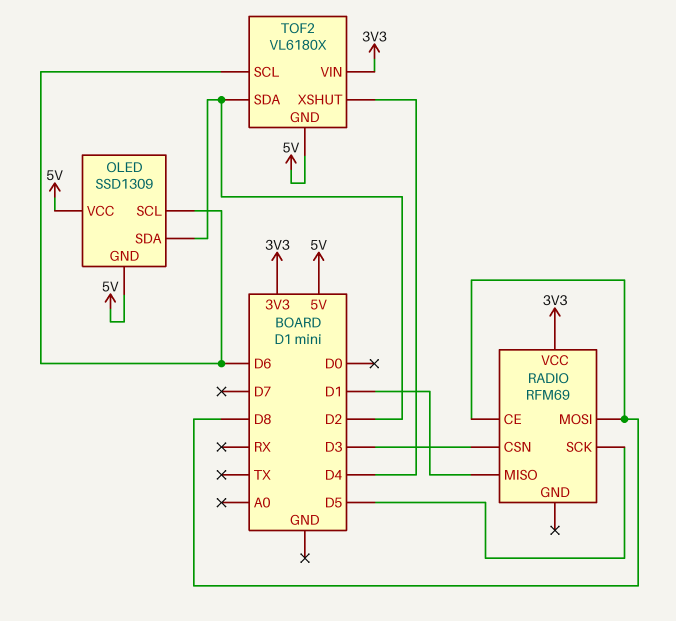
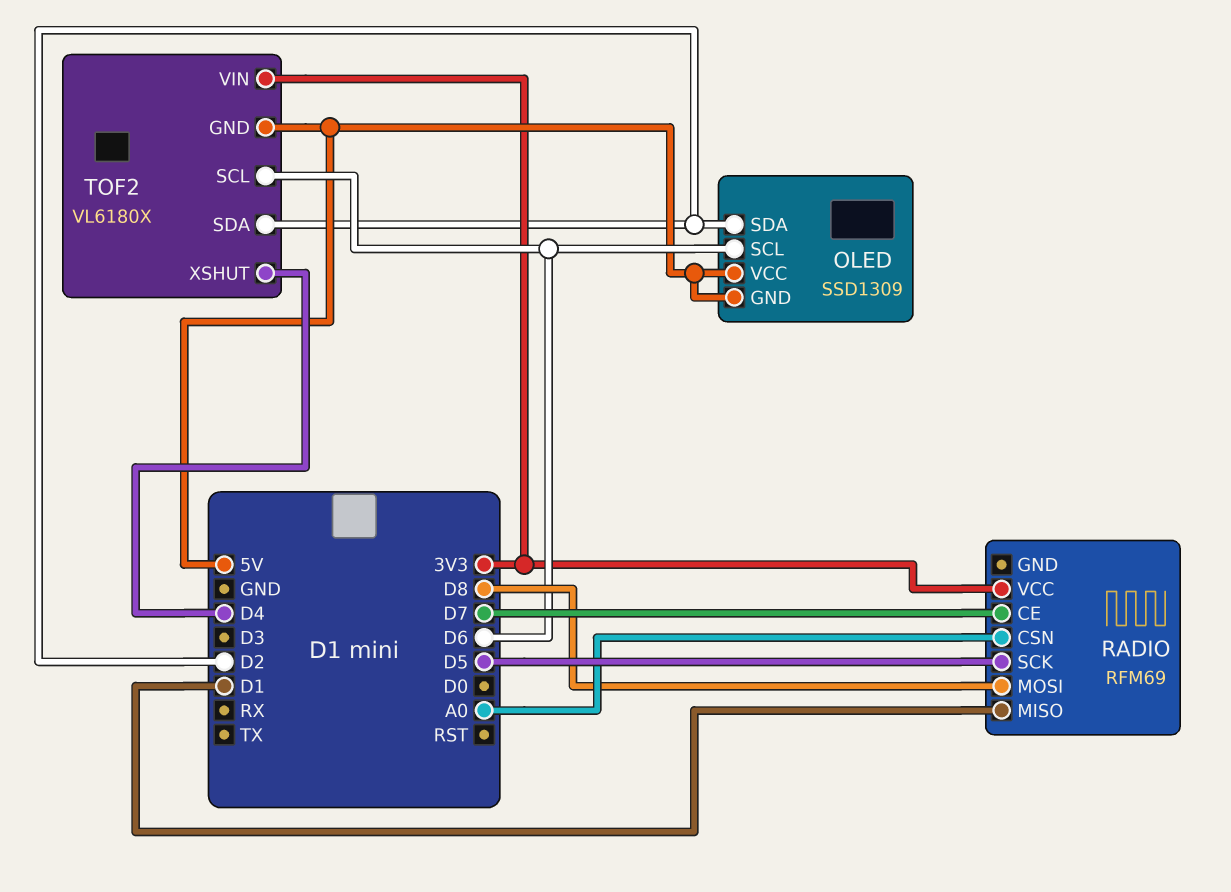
RADIO pin CE: D8 -> D7
RADIO pin CSN: D3 -> A0

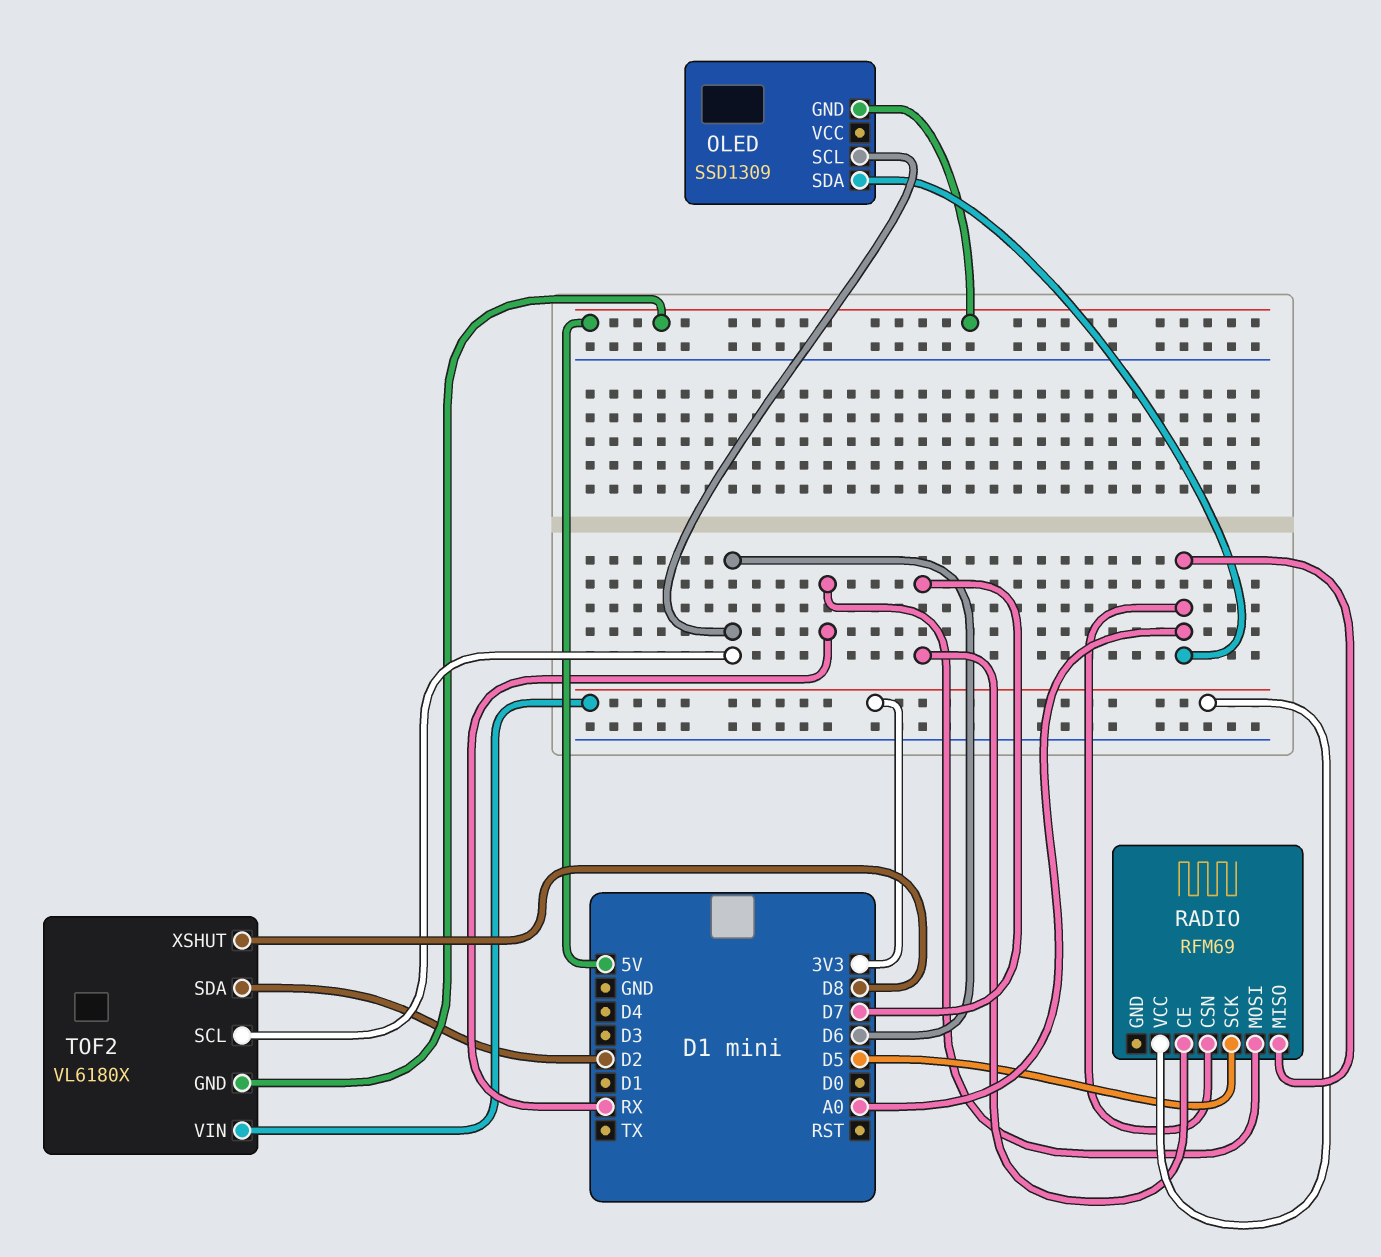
OLED pin SDA: D2 -> A0
OLED pin VCC: 5V -> none
RADIO pin MISO: D1 -> A0
RADIO pin MOSI: D8 -> RX
TOF2 pin XSHUT: D4 -> D8

